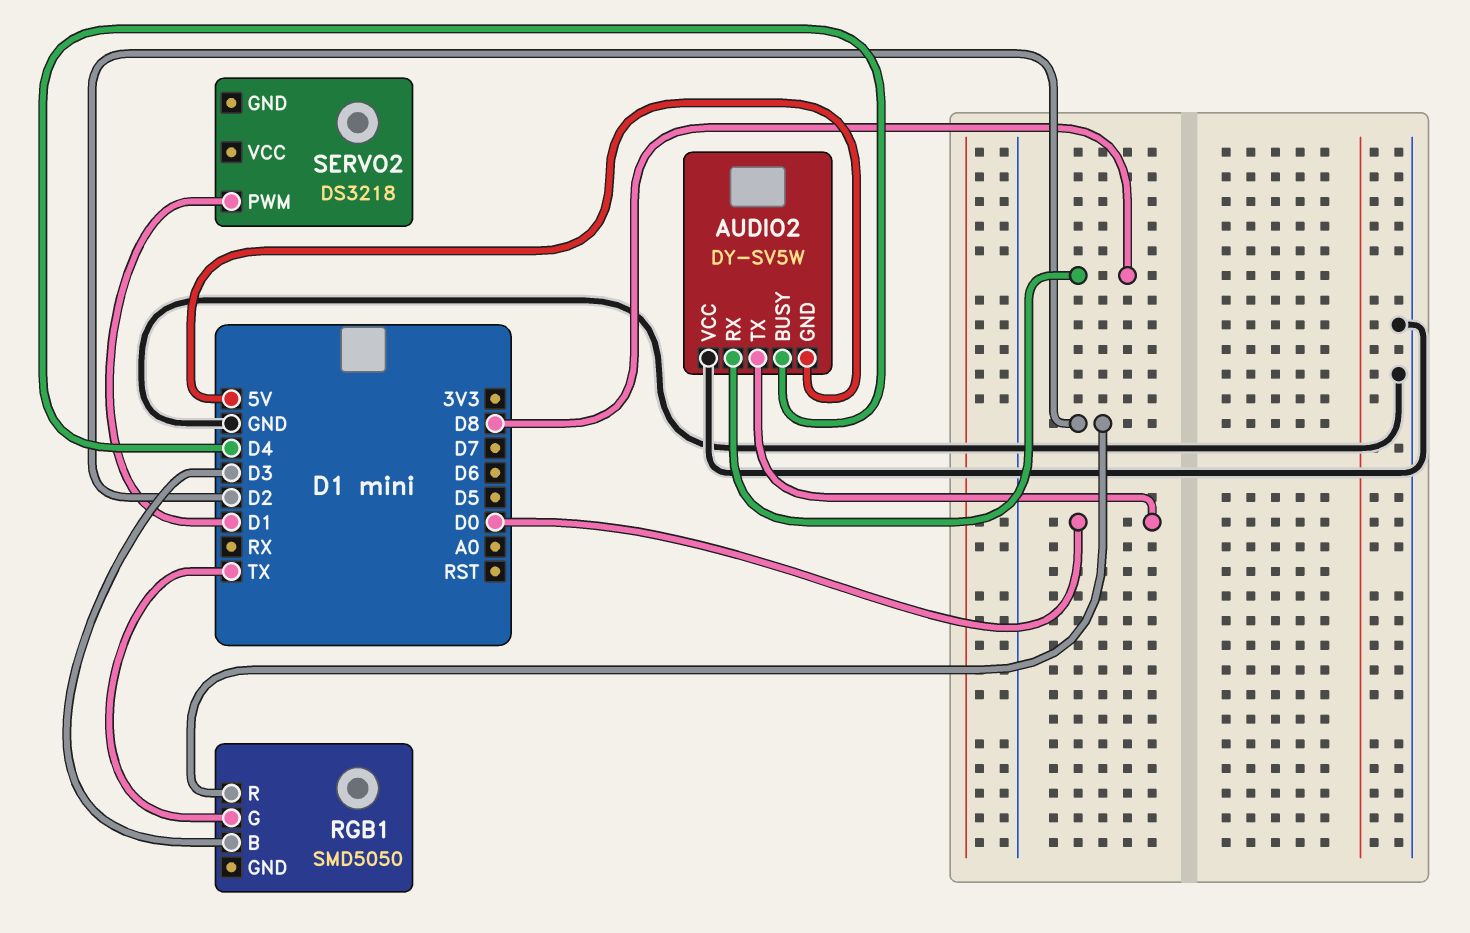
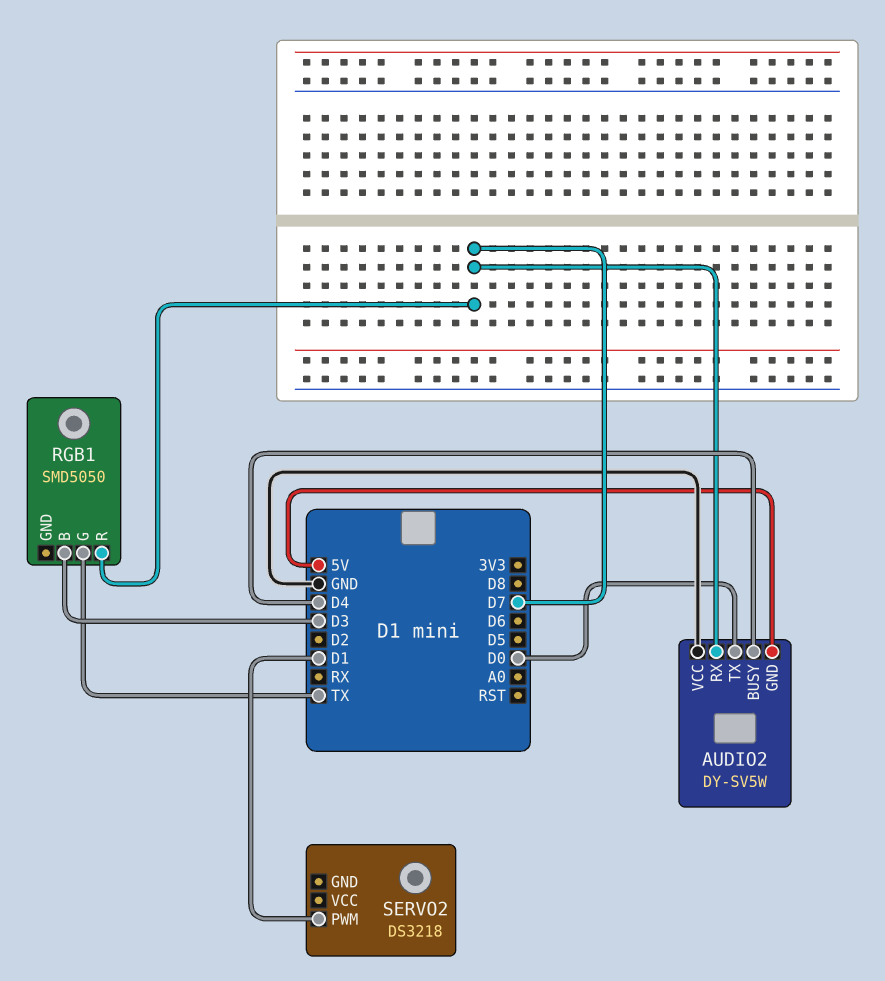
AUDIO2 pin RX: D8 -> D7
RGB1 pin R: D2 -> D7

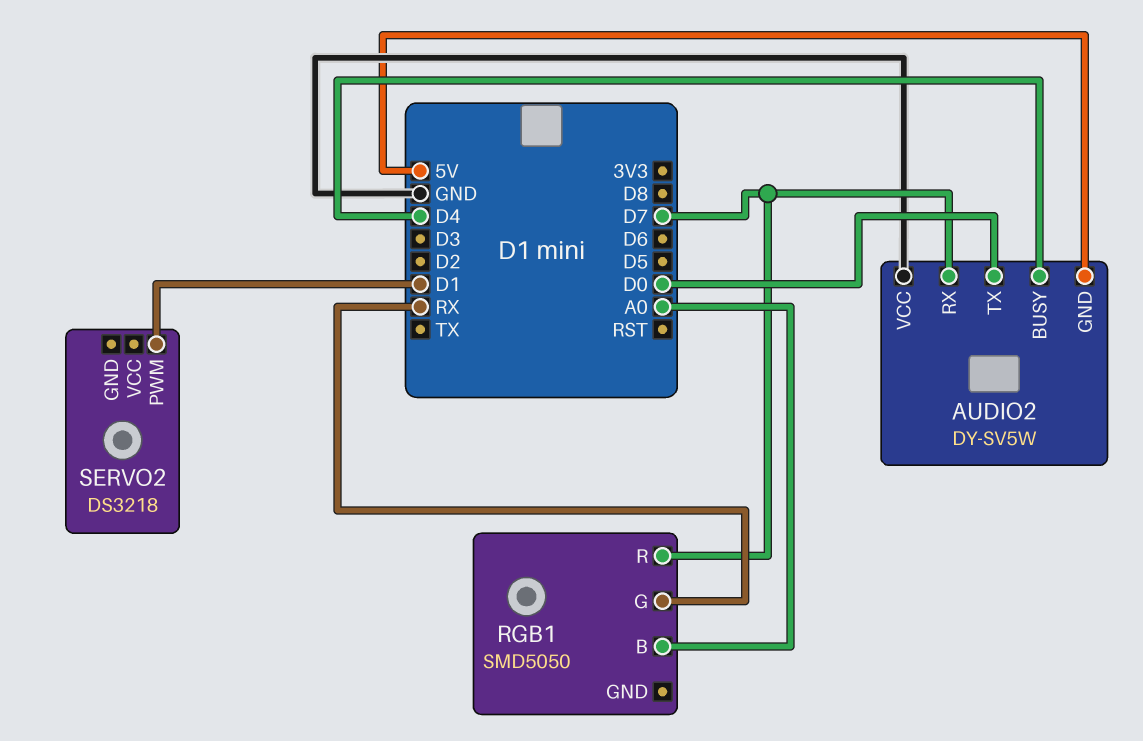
RGB1 pin B: D3 -> A0
RGB1 pin G: TX -> RX

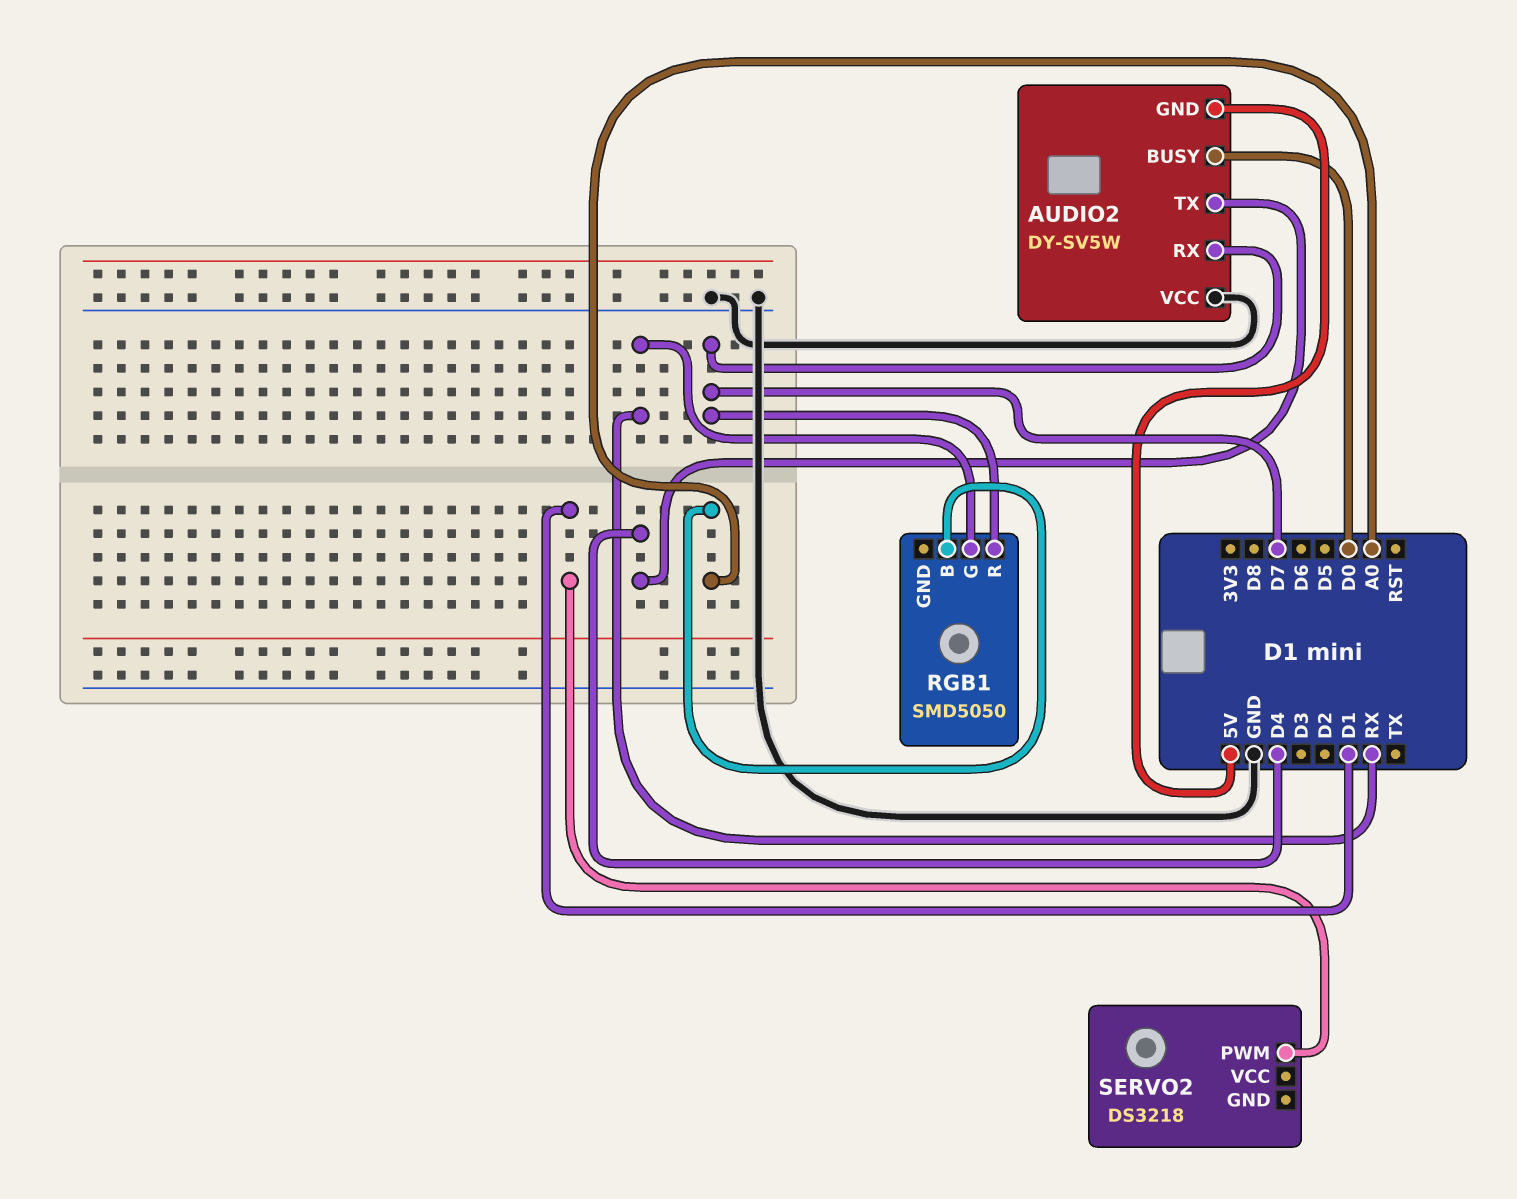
AUDIO2 pin BUSY: D4 -> D0
AUDIO2 pin TX: D0 -> D4

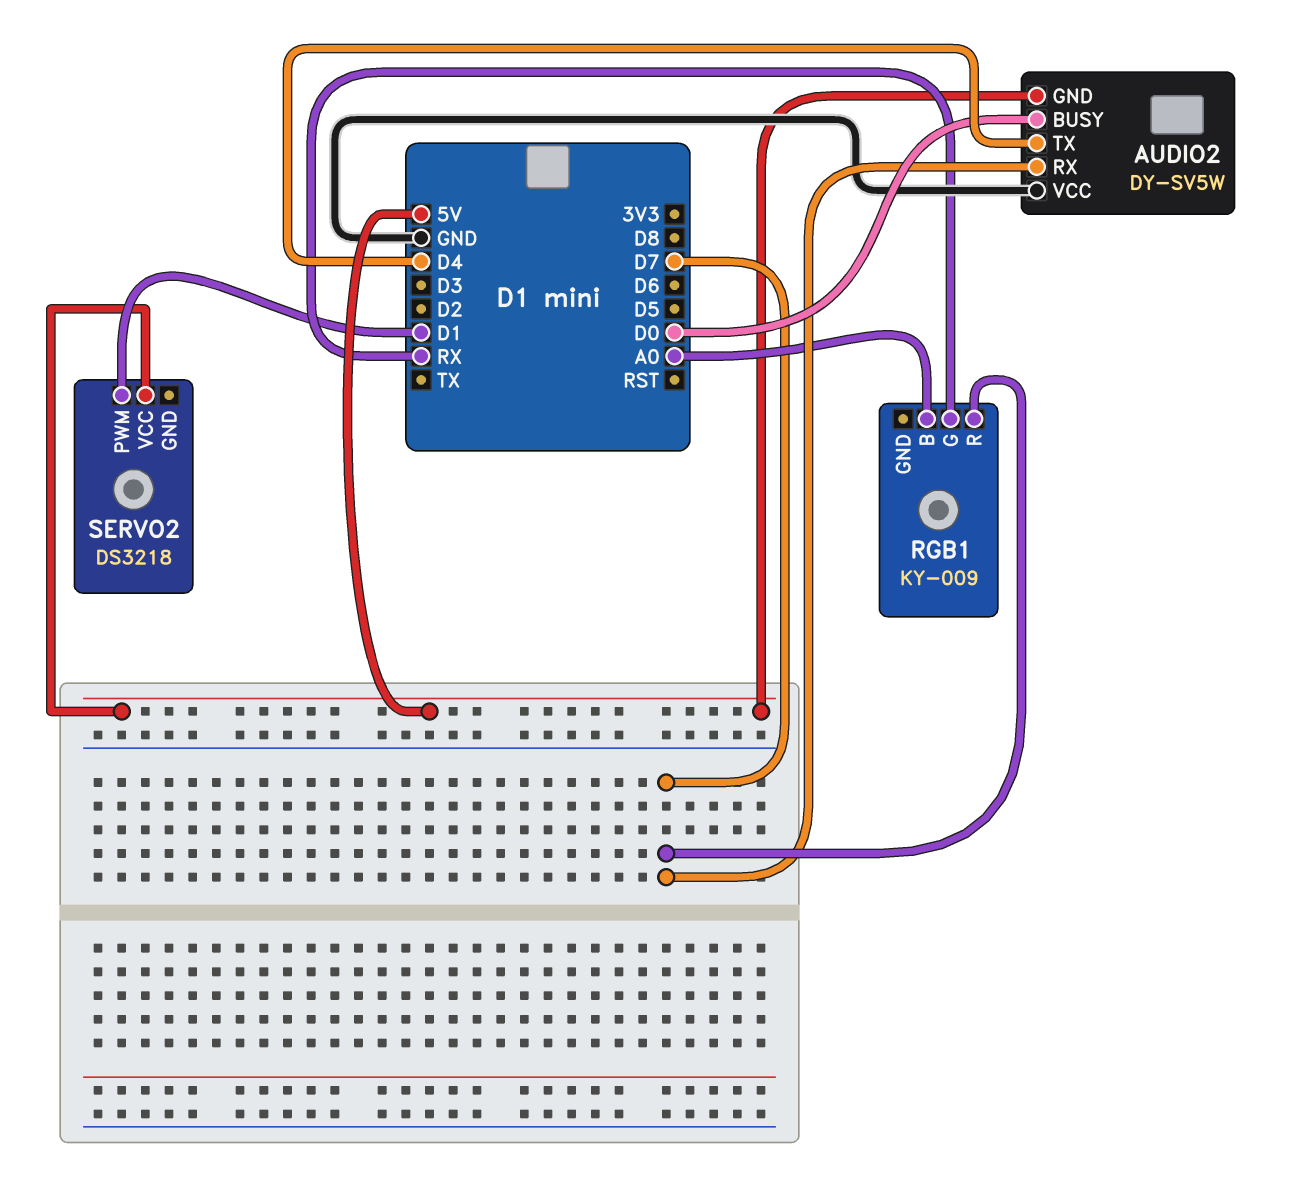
RGB1: SMD5050 -> KY-009
SERVO2 pin VCC: none -> 5V

